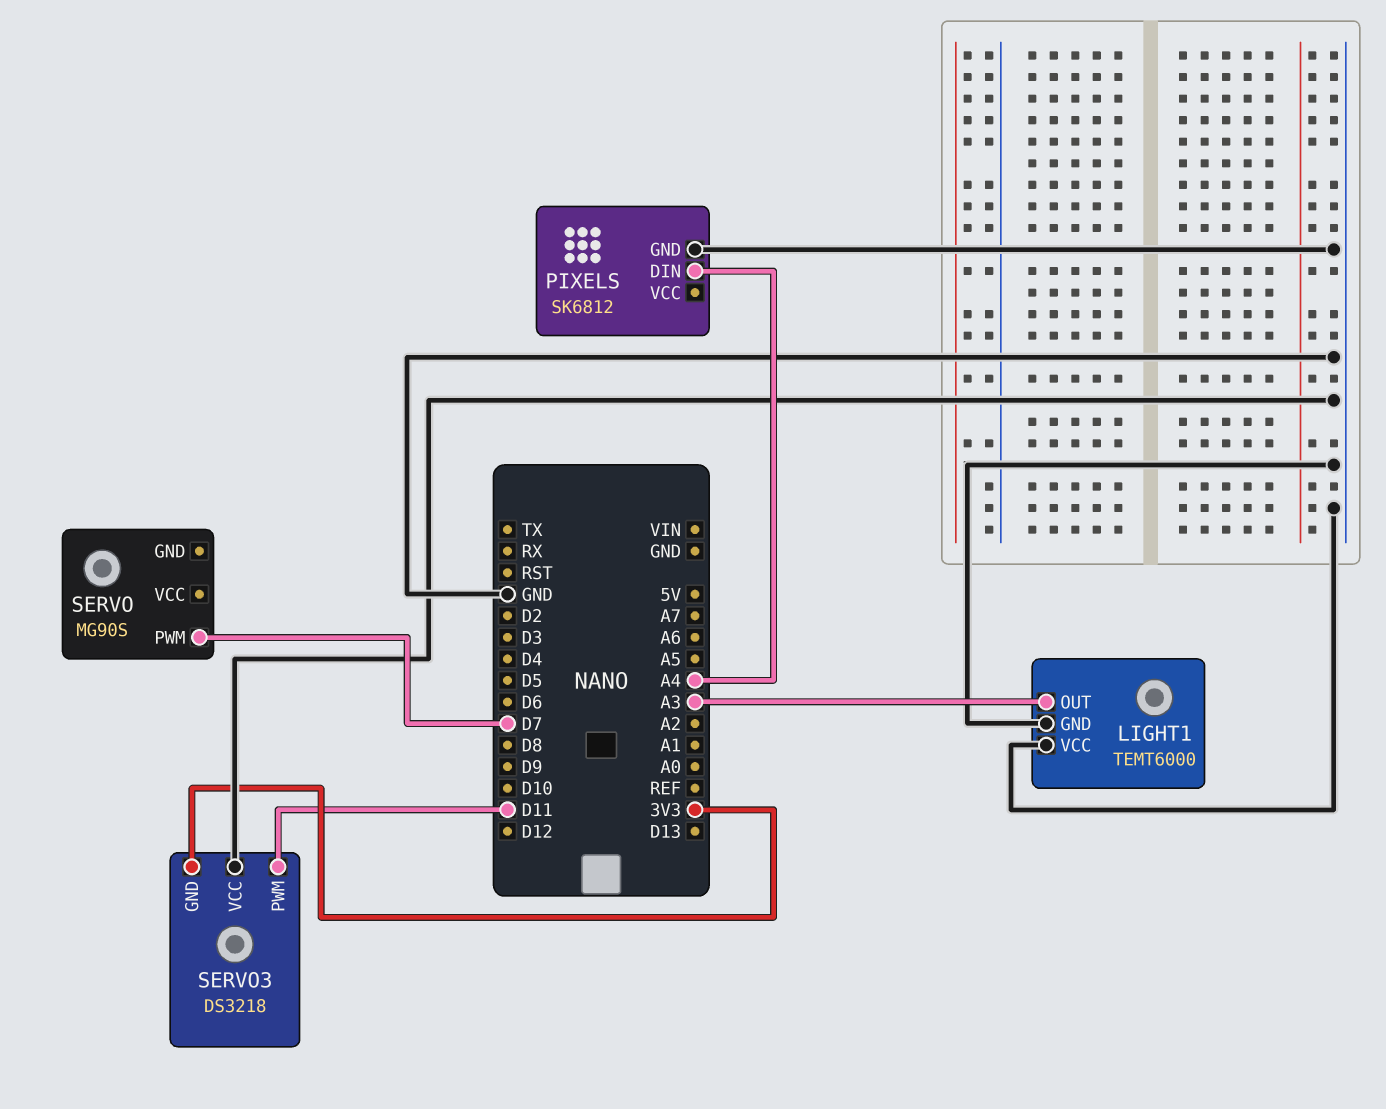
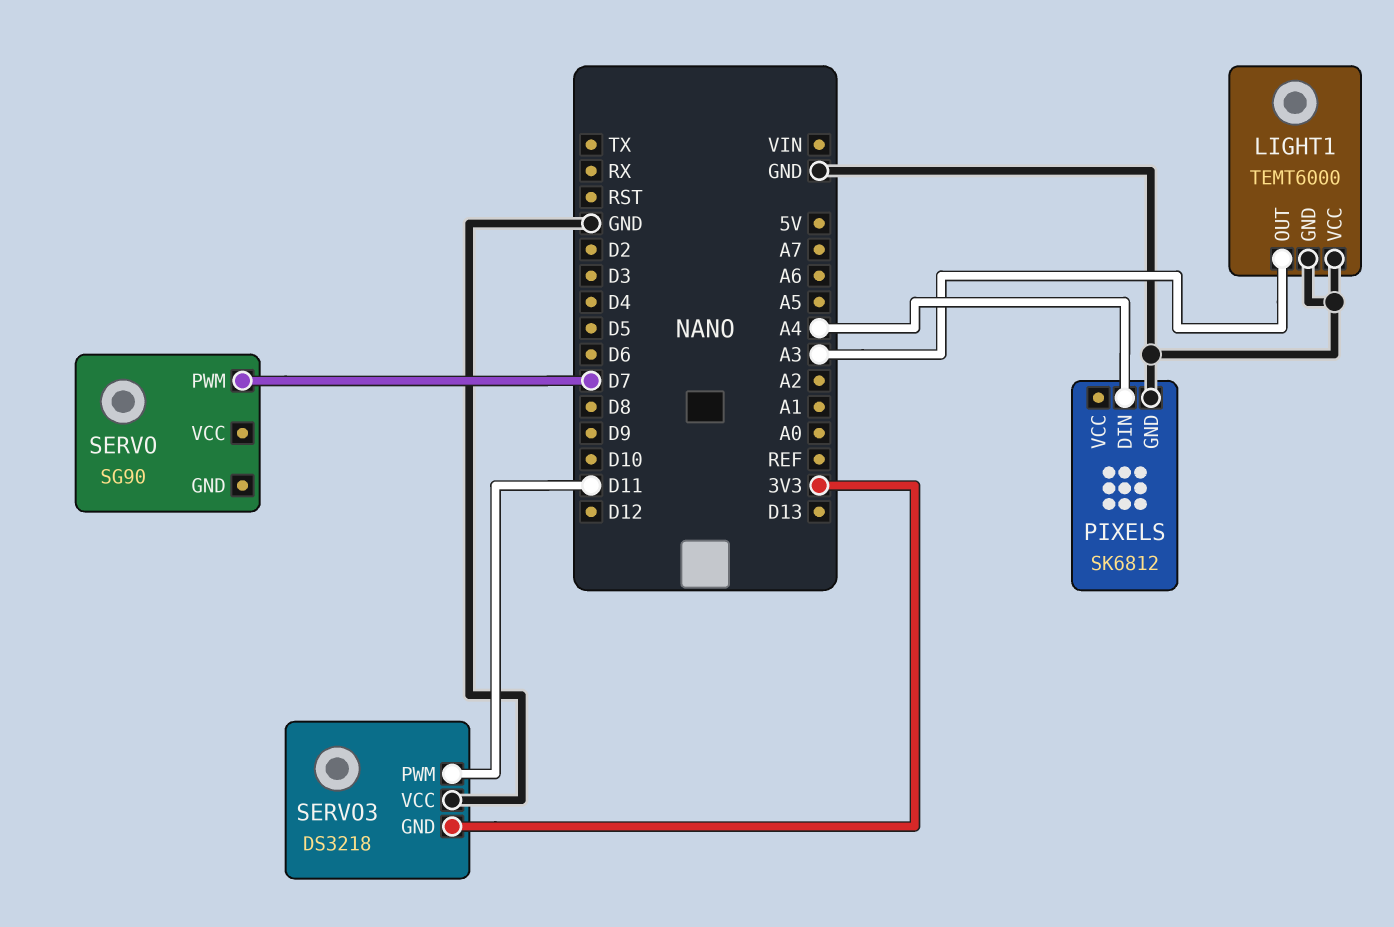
SERVO: MG90S -> SG90

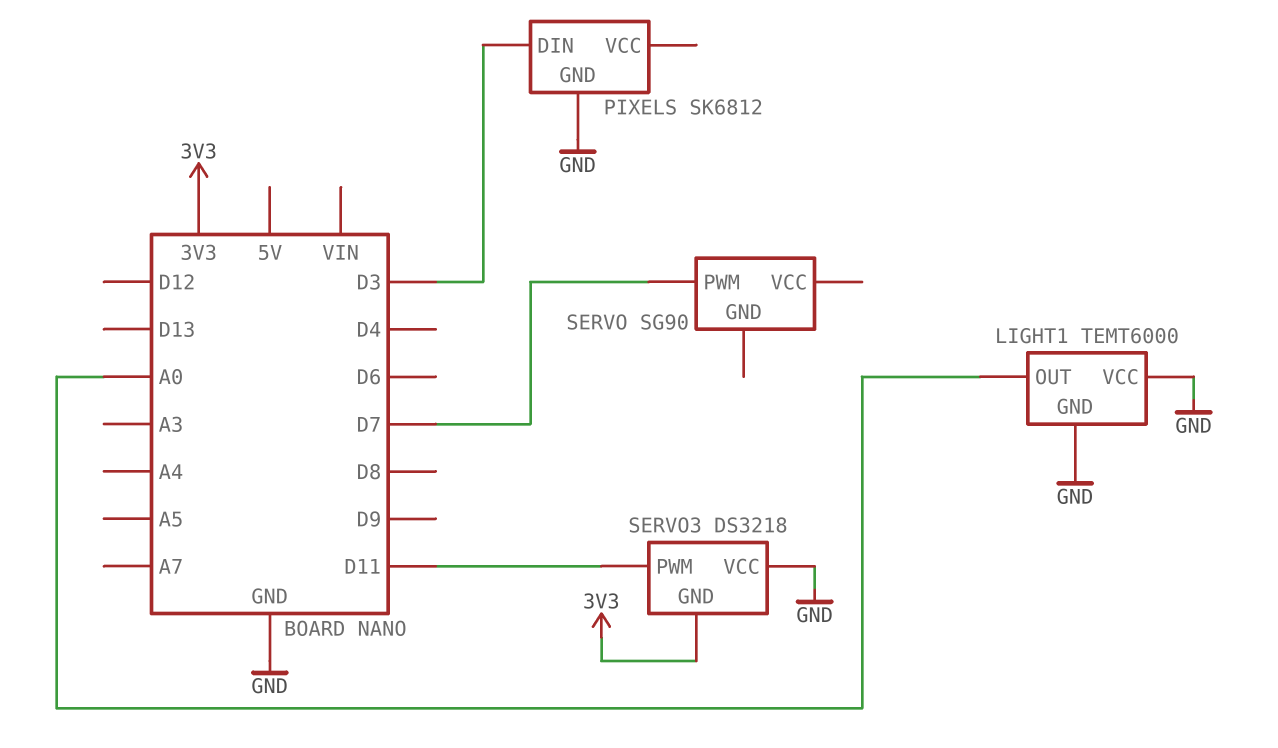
LIGHT1 pin OUT: A3 -> A0
PIXELS pin DIN: A4 -> D3

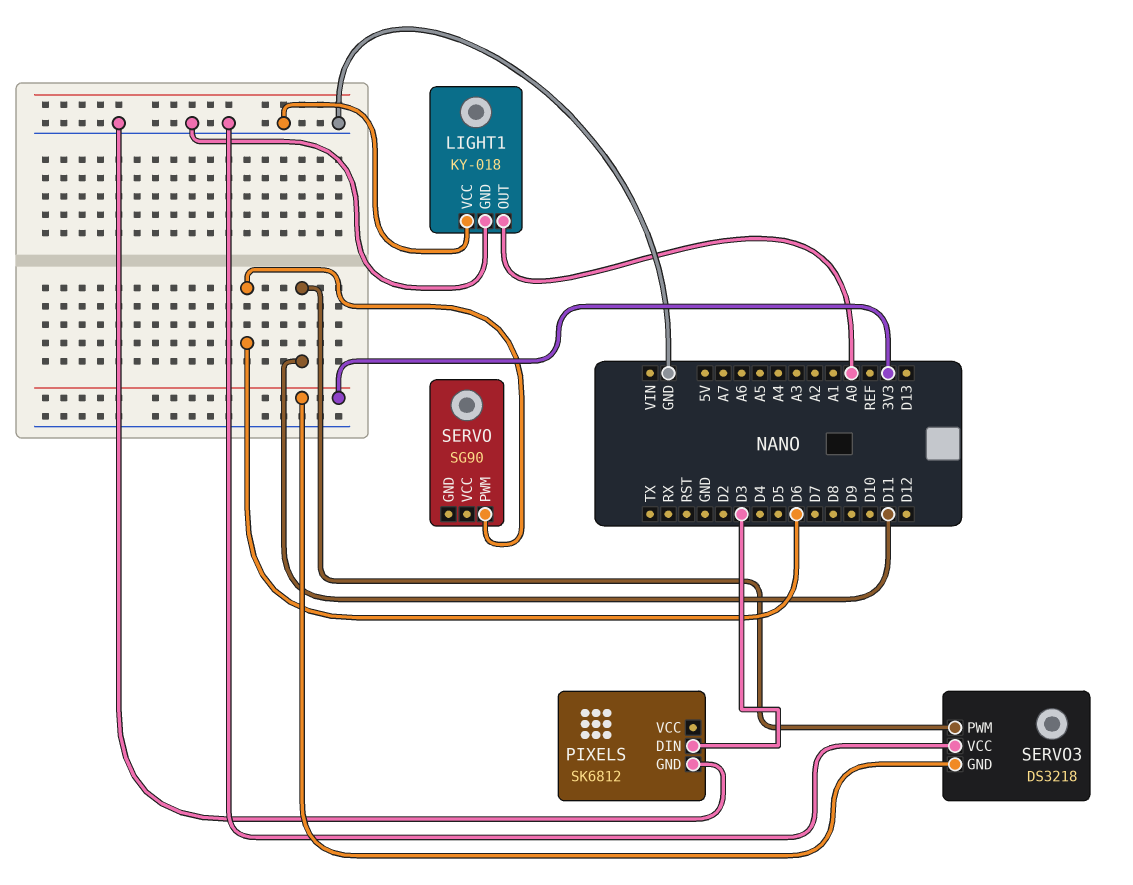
LIGHT1: TEMT6000 -> KY-018
SERVO pin PWM: D7 -> D6

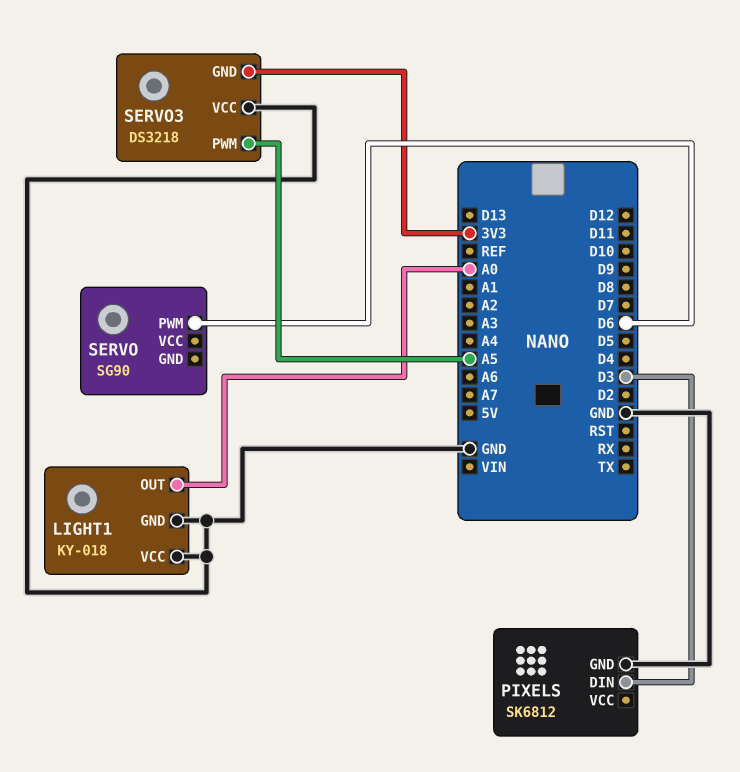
SERVO3 pin PWM: D11 -> A5

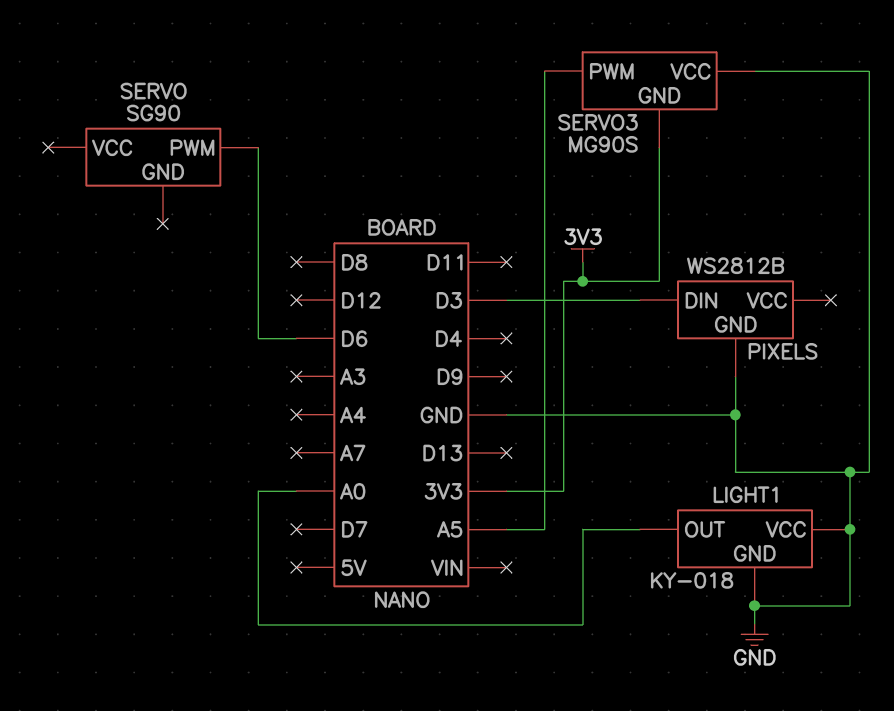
PIXELS: SK6812 -> WS2812B
SERVO3: DS3218 -> MG90S

